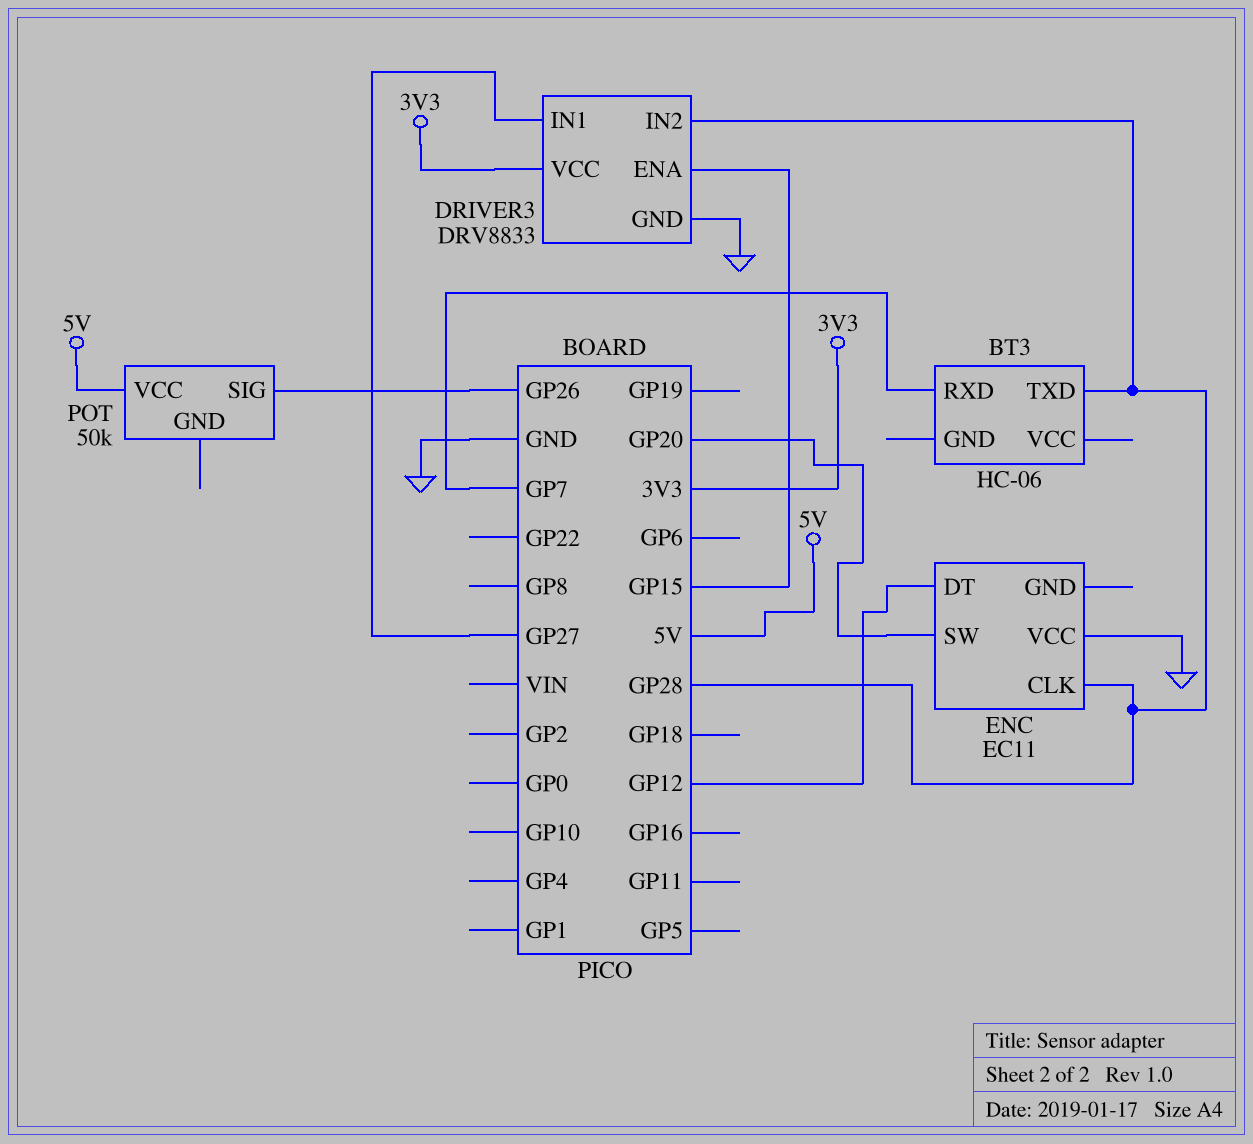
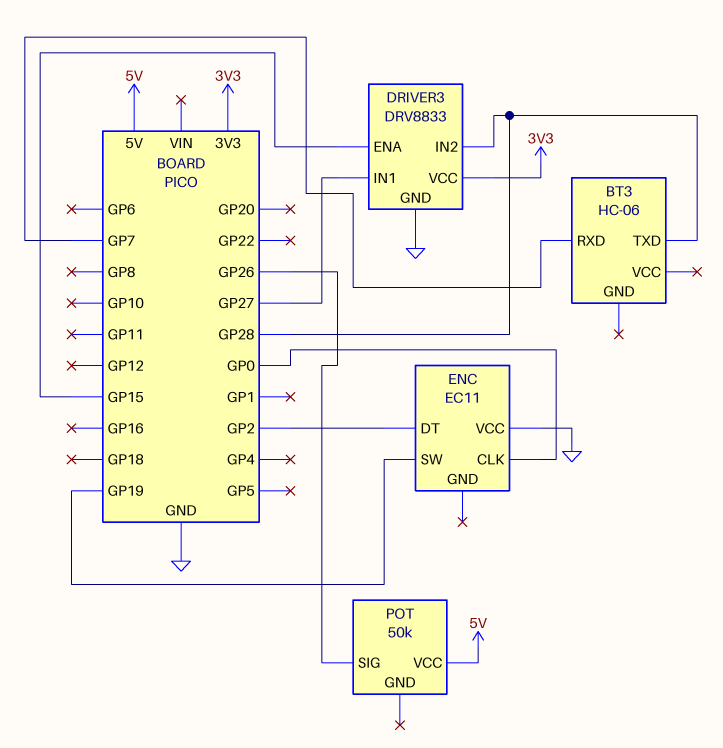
ENC pin CLK: GP28 -> GP0
ENC pin DT: GP12 -> GP2
ENC pin SW: GP20 -> GP19

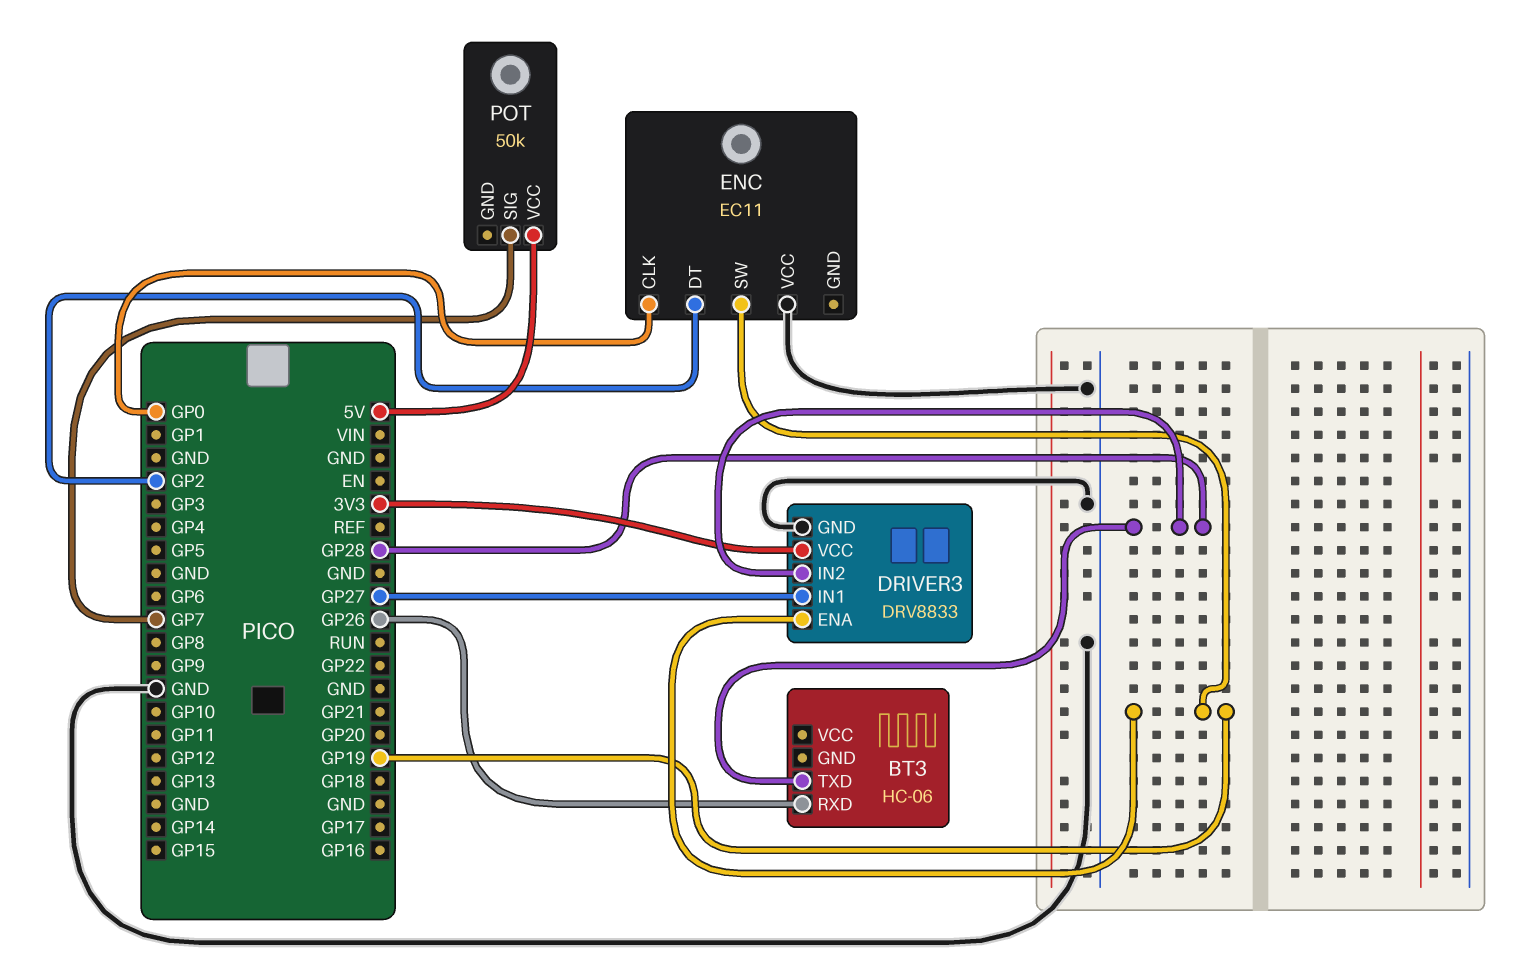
BT3 pin RXD: GP7 -> GP26
DRIVER3 pin ENA: GP15 -> GP19
POT pin SIG: GP26 -> GP7

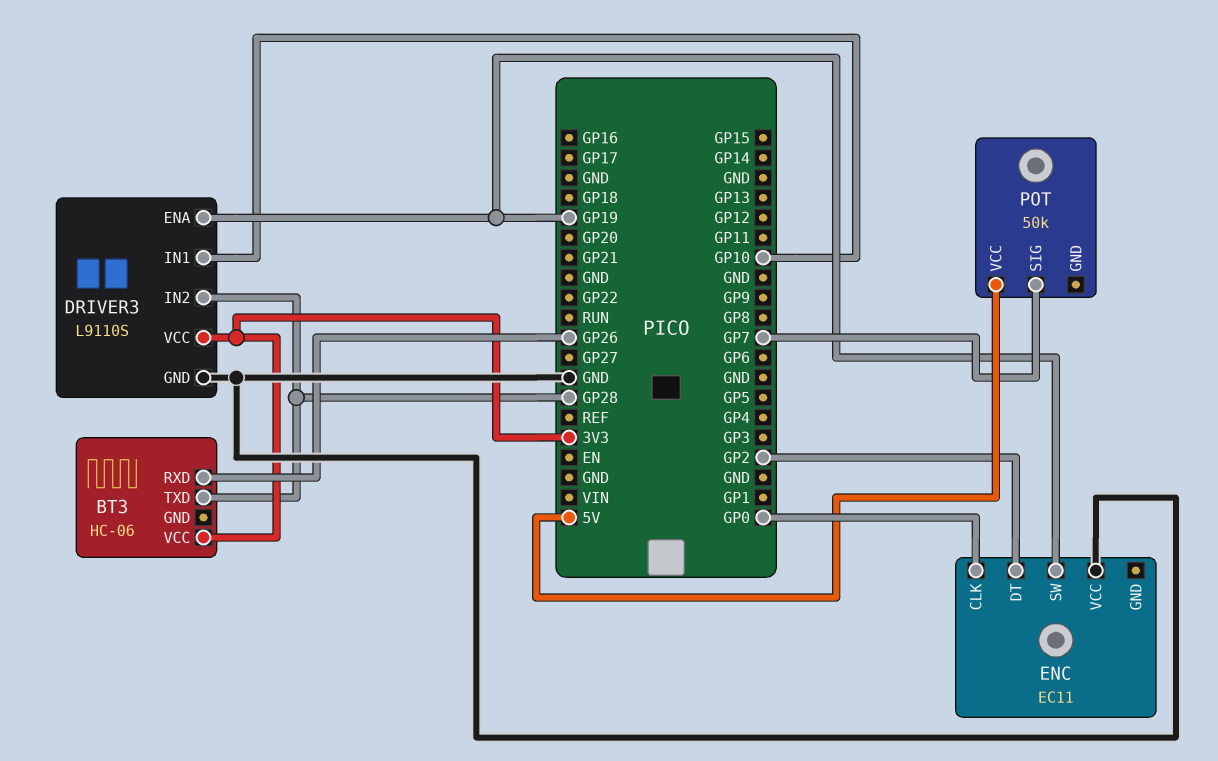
BT3 pin VCC: none -> 3V3
DRIVER3: DRV8833 -> L9110S
DRIVER3 pin IN1: GP27 -> GP10

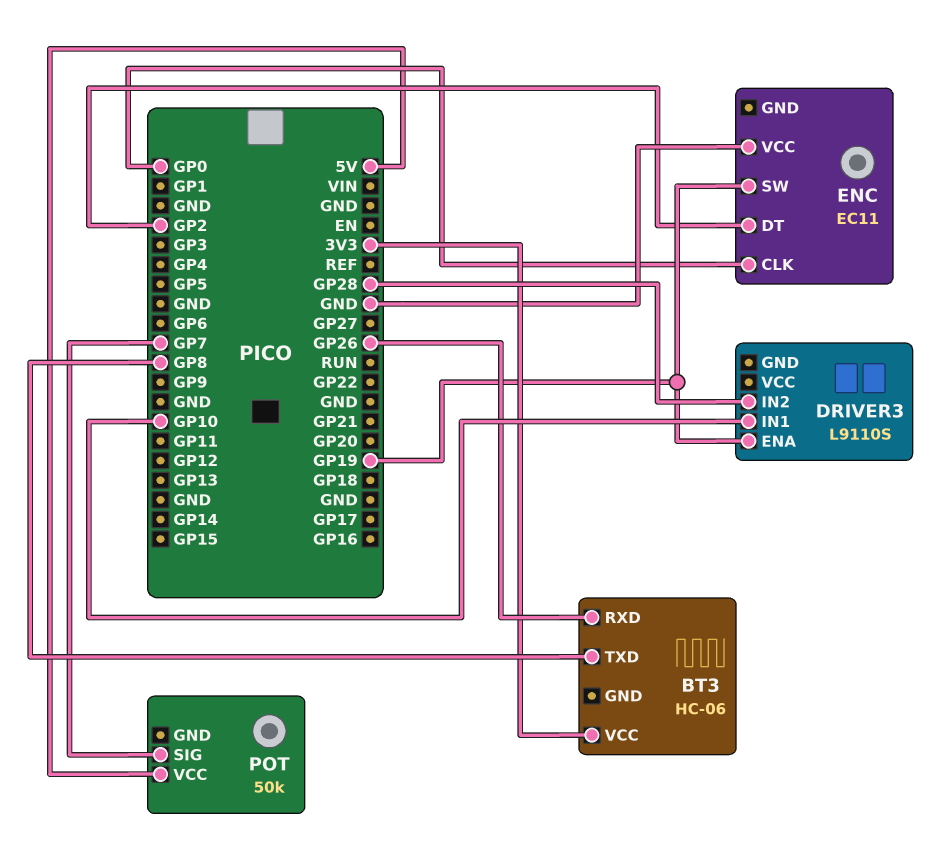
BT3 pin TXD: GP28 -> GP8
DRIVER3 pin GND: GND -> none
DRIVER3 pin VCC: 3V3 -> none

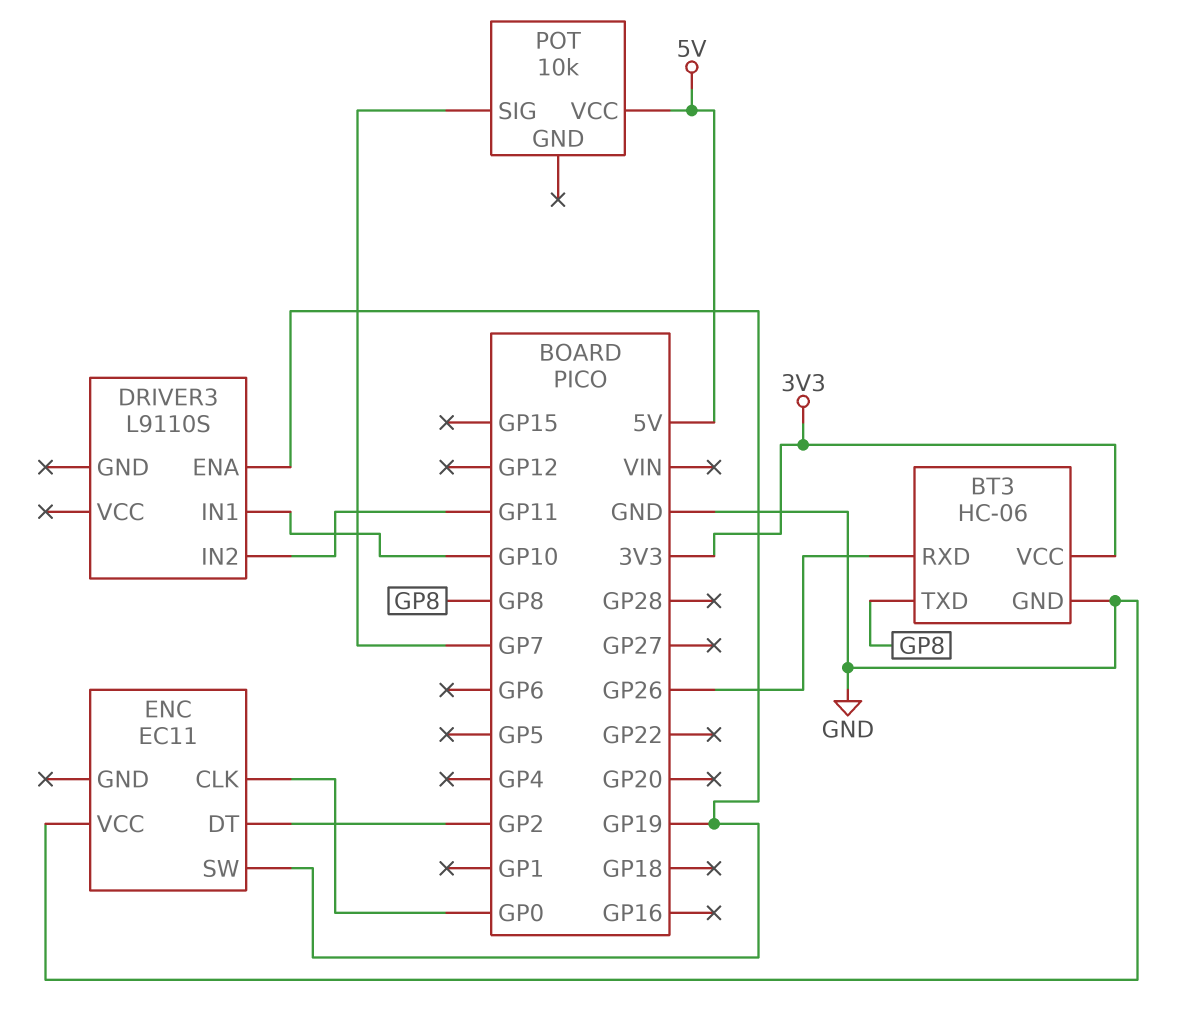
BT3 pin GND: none -> GND
DRIVER3 pin IN2: GP28 -> GP11
POT: 50k -> 10k

